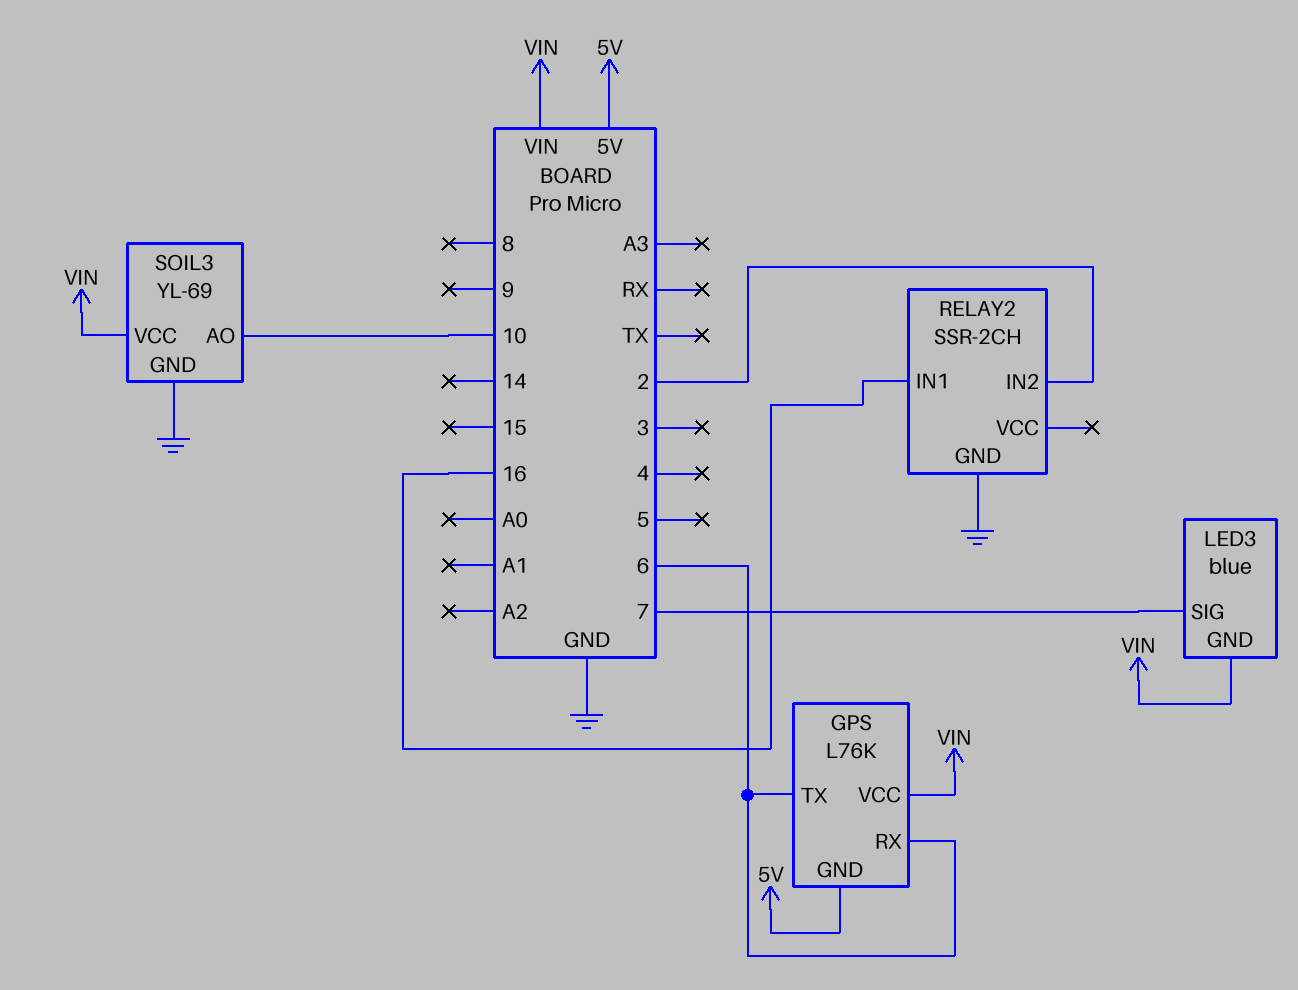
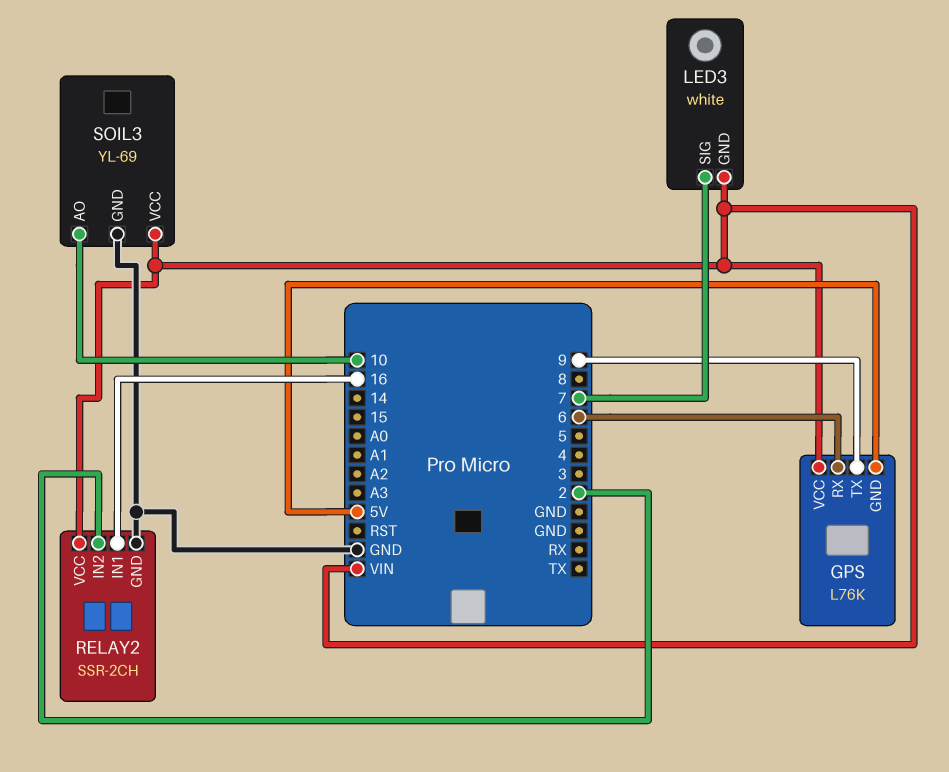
GPS pin TX: 6 -> 9
LED3: blue -> white
RELAY2 pin VCC: none -> VIN

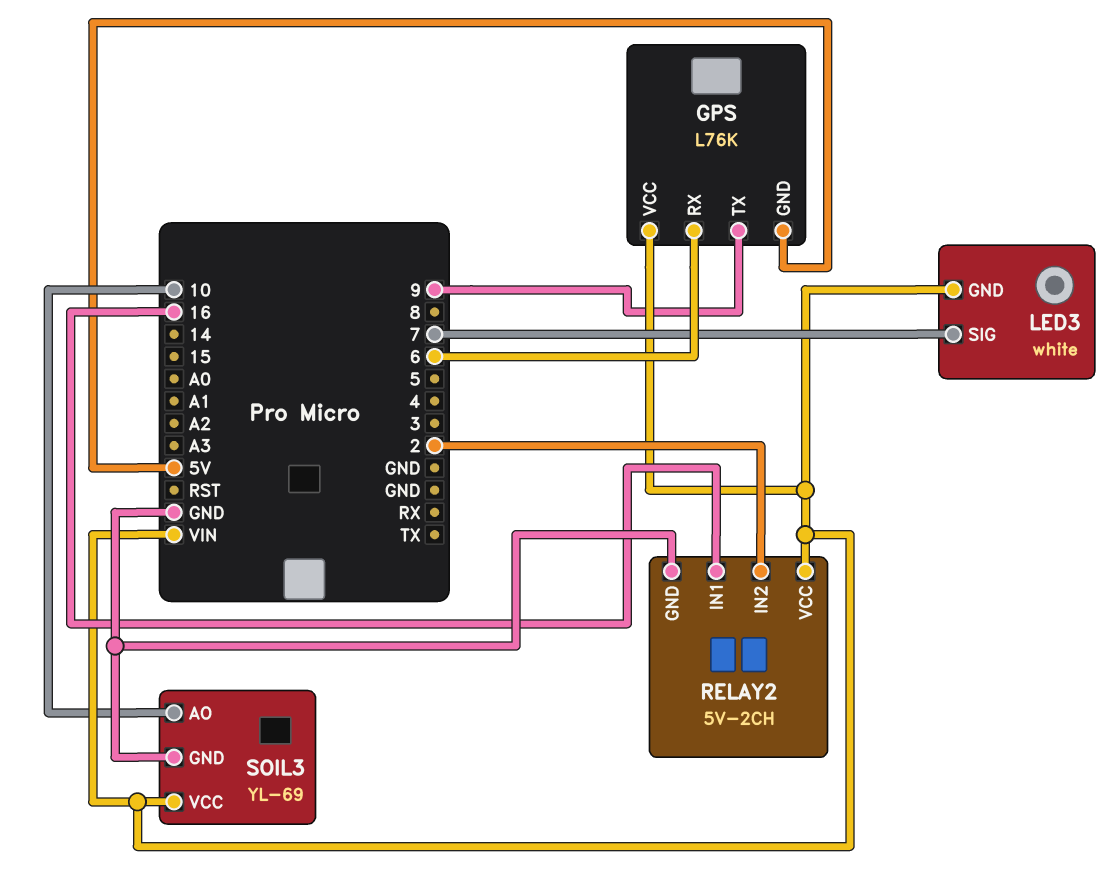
RELAY2: SSR-2CH -> 5V-2CH

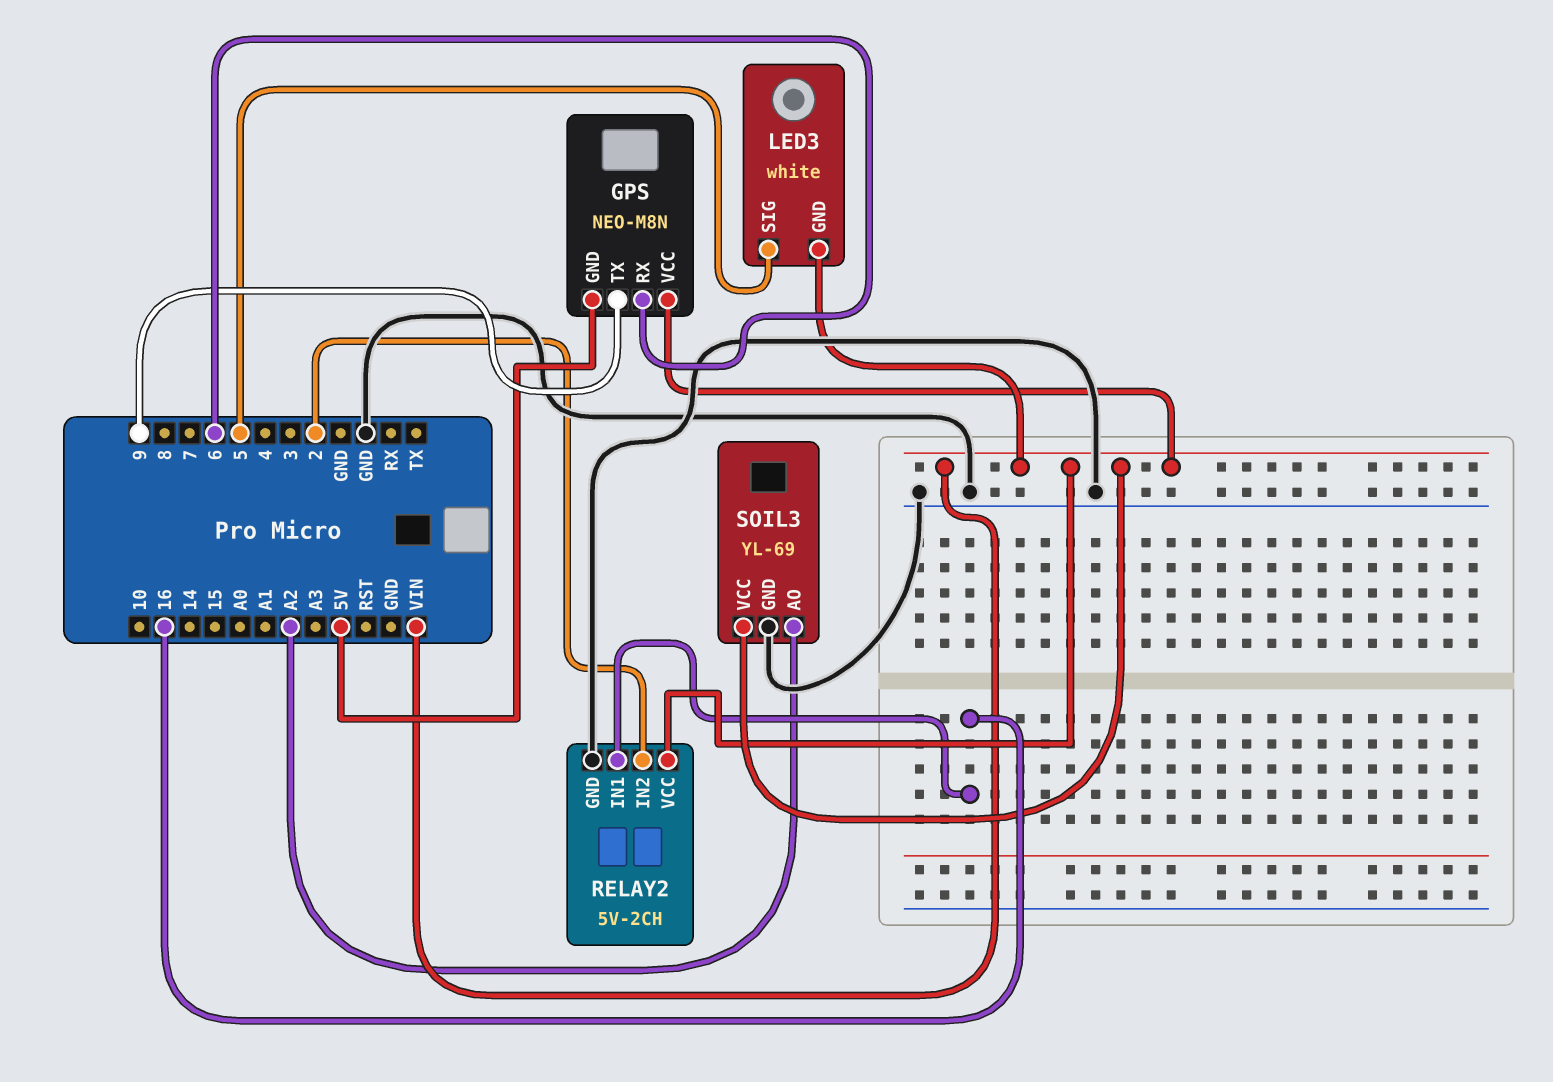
GPS: L76K -> NEO-M8N
LED3 pin SIG: 7 -> 5
SOIL3 pin AO: 10 -> A2

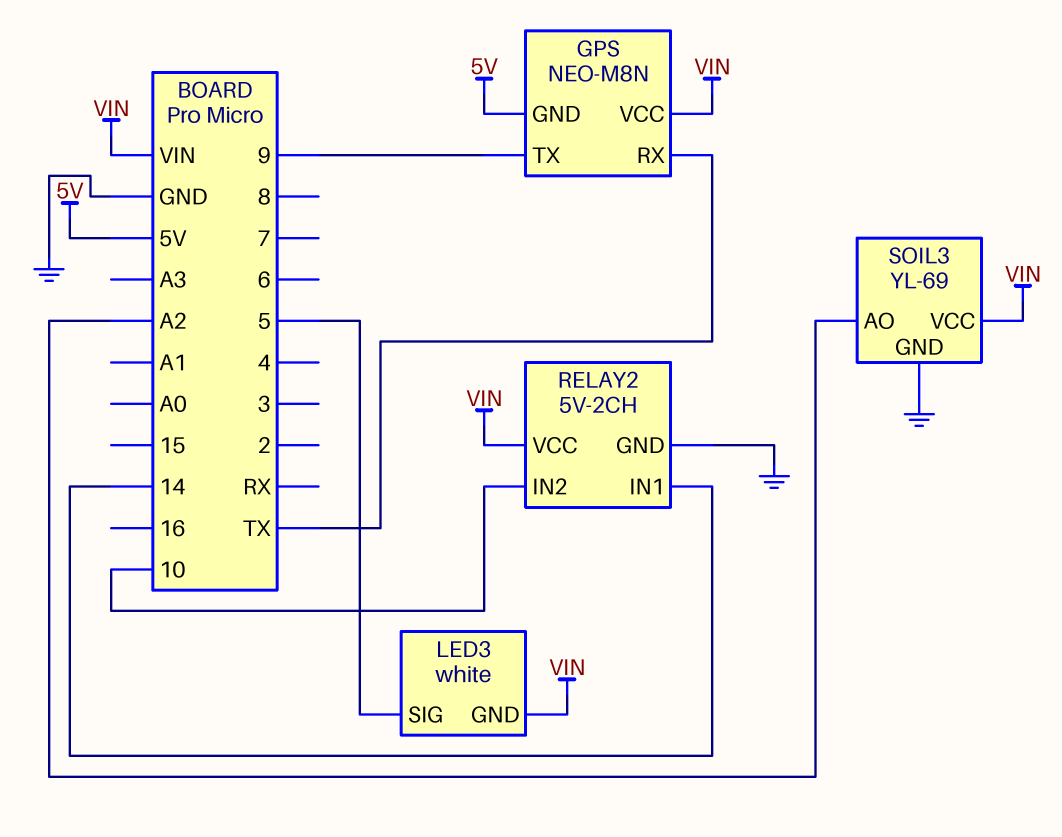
GPS pin RX: 6 -> TX
RELAY2 pin IN1: 16 -> 14
RELAY2 pin IN2: 2 -> 10

